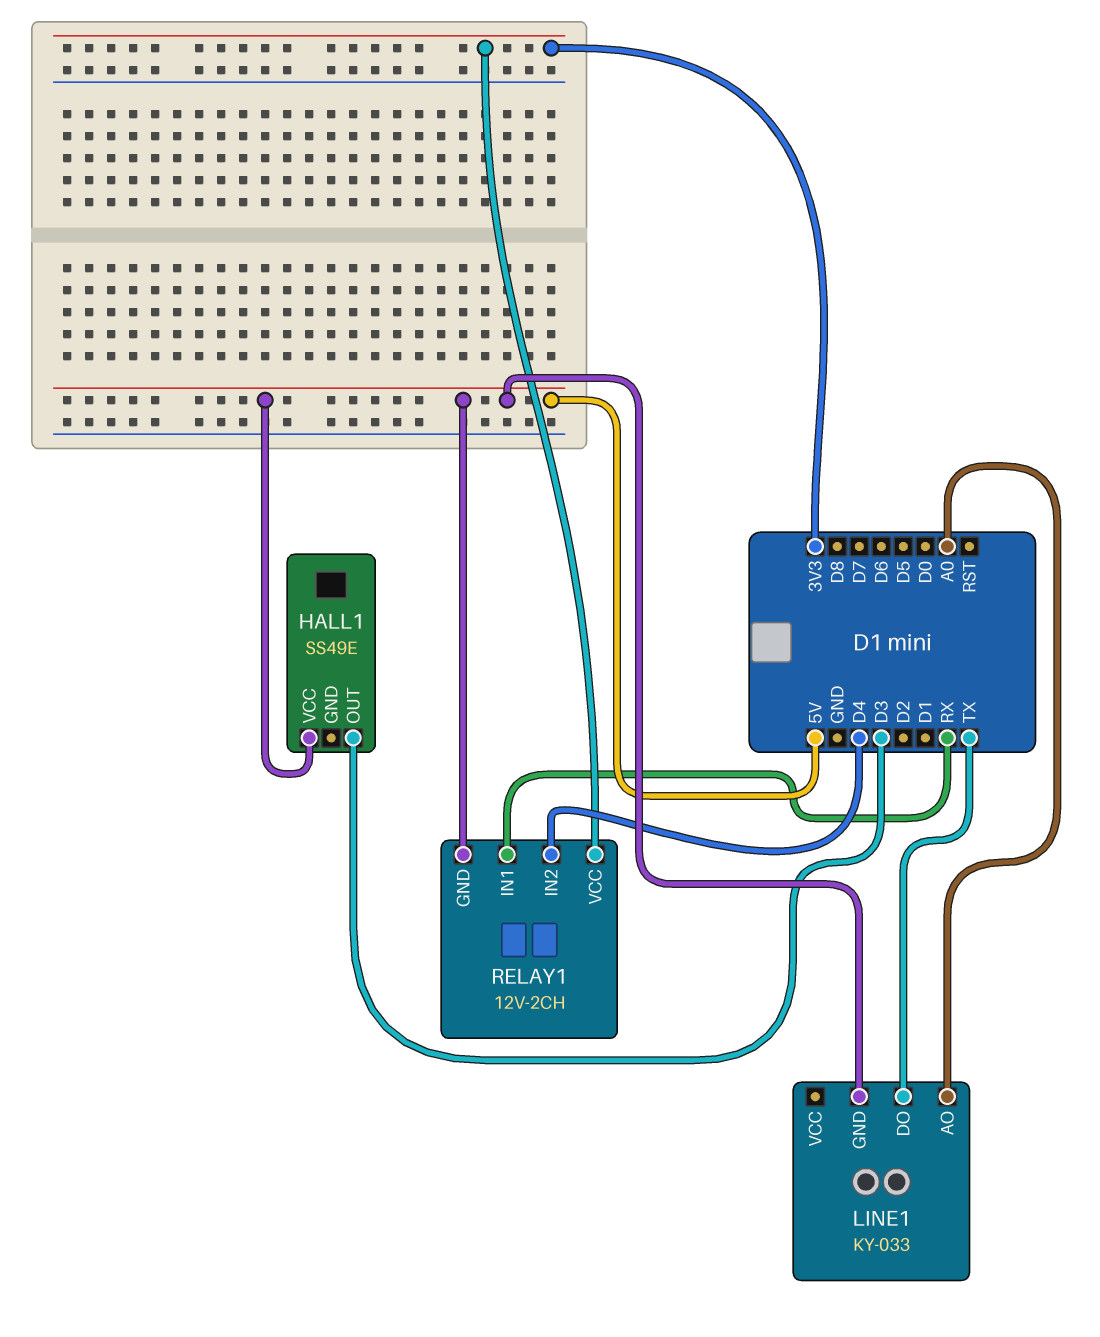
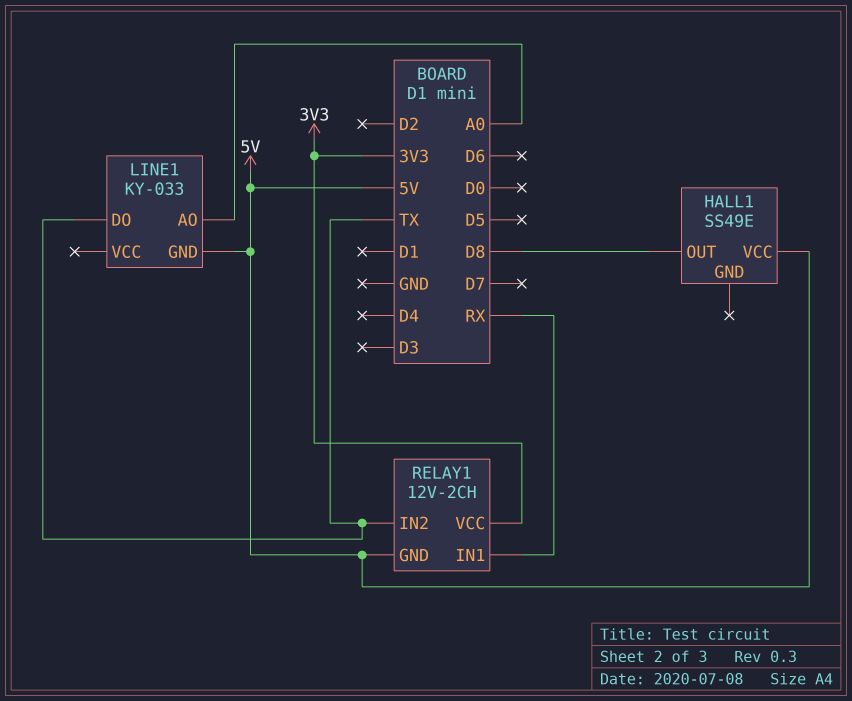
HALL1 pin OUT: D3 -> D8
RELAY1 pin IN2: D4 -> TX

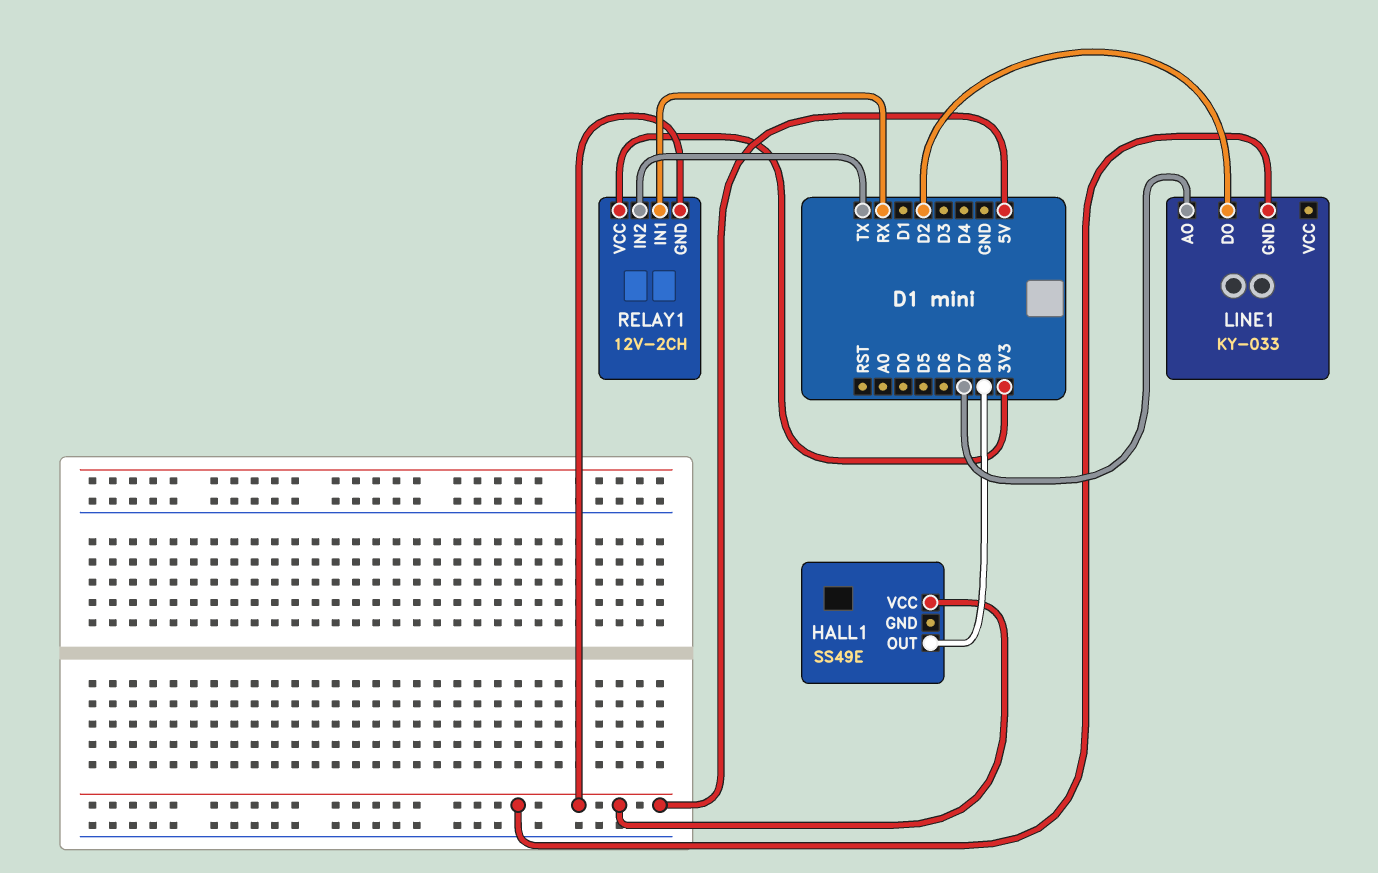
LINE1 pin AO: A0 -> D7
LINE1 pin DO: TX -> D2

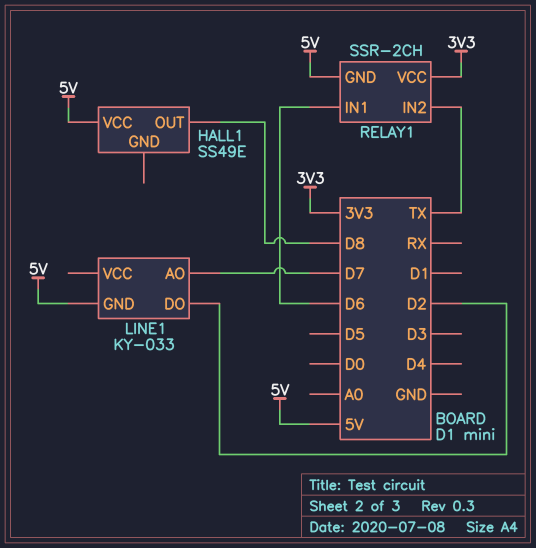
RELAY1: 12V-2CH -> SSR-2CH
RELAY1 pin IN1: RX -> D6

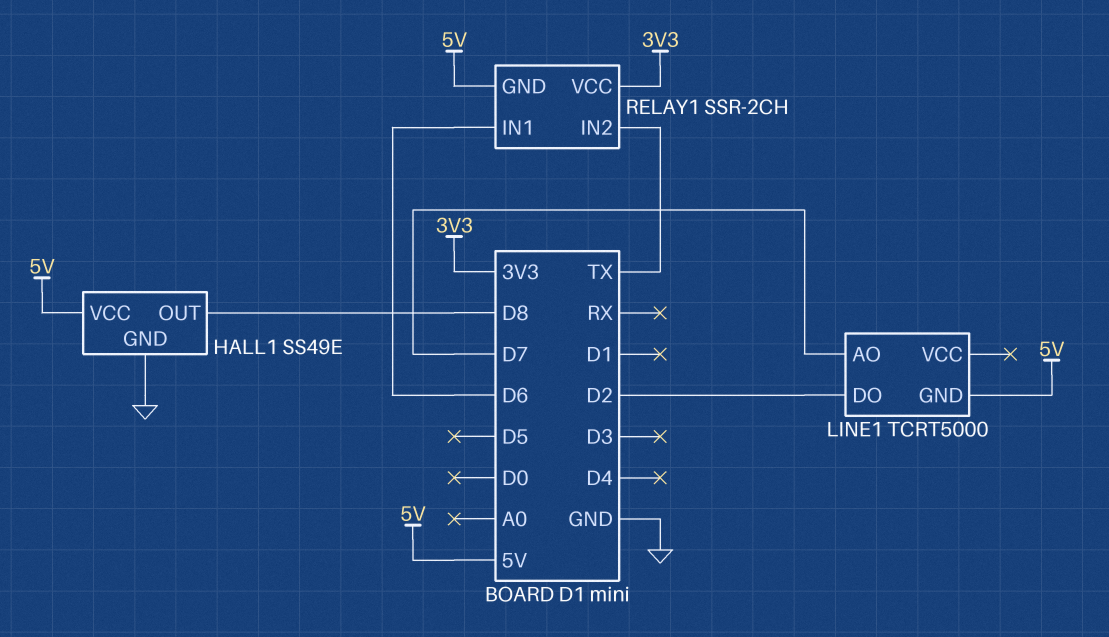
HALL1 pin GND: none -> GND
LINE1: KY-033 -> TCRT5000

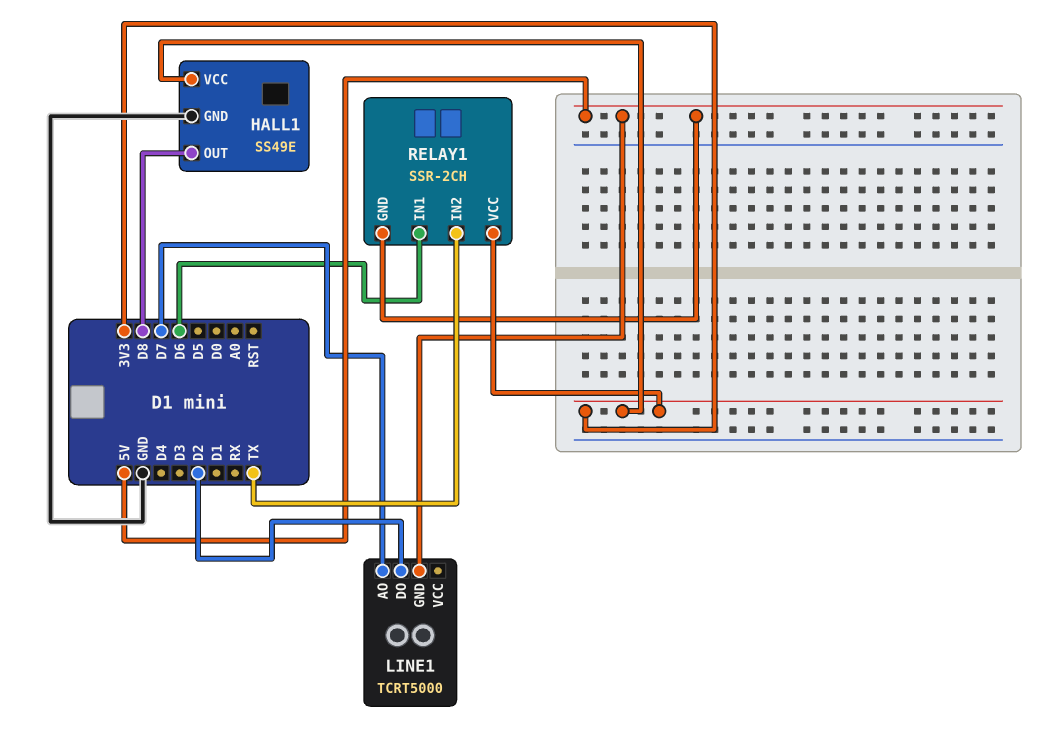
HALL1 pin VCC: 5V -> 3V3

